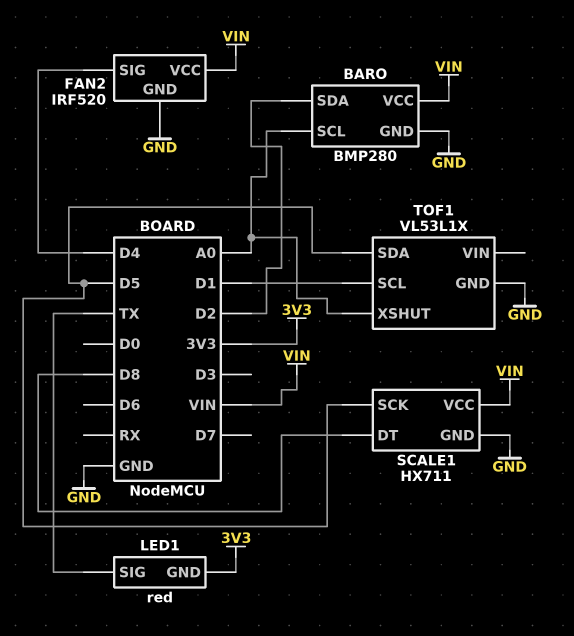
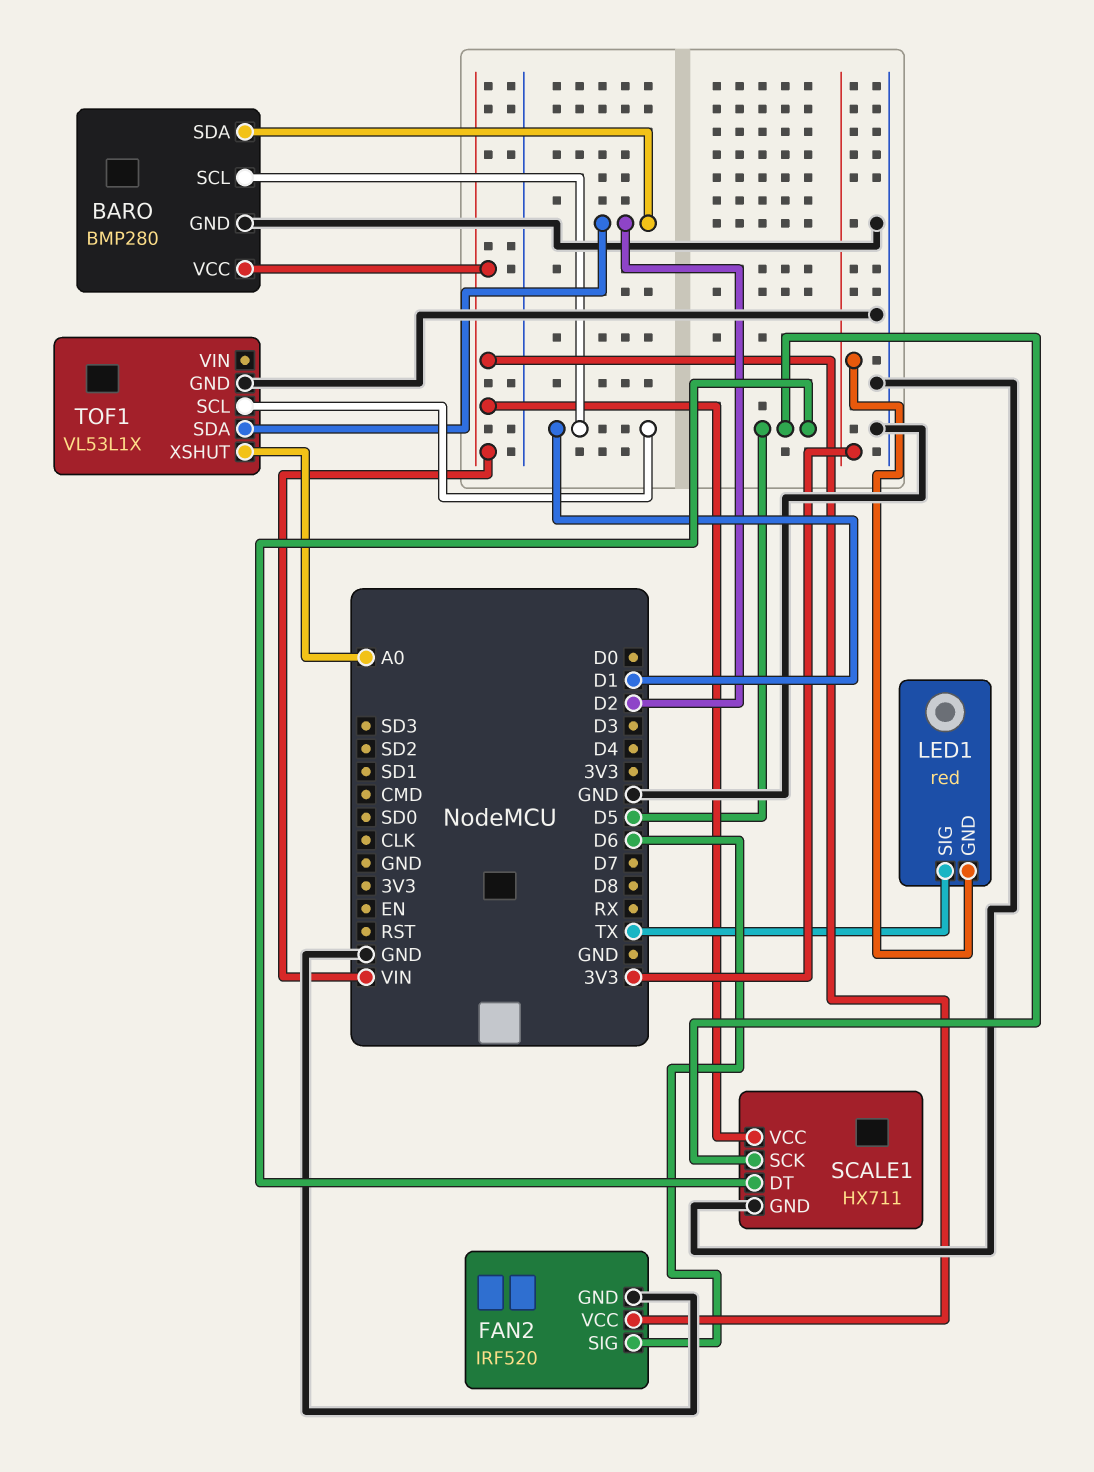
BARO pin SCL: A0 -> D1
FAN2 pin SIG: D4 -> D6
SCALE1 pin DT: D8 -> D5
TOF1 pin SDA: D5 -> D2

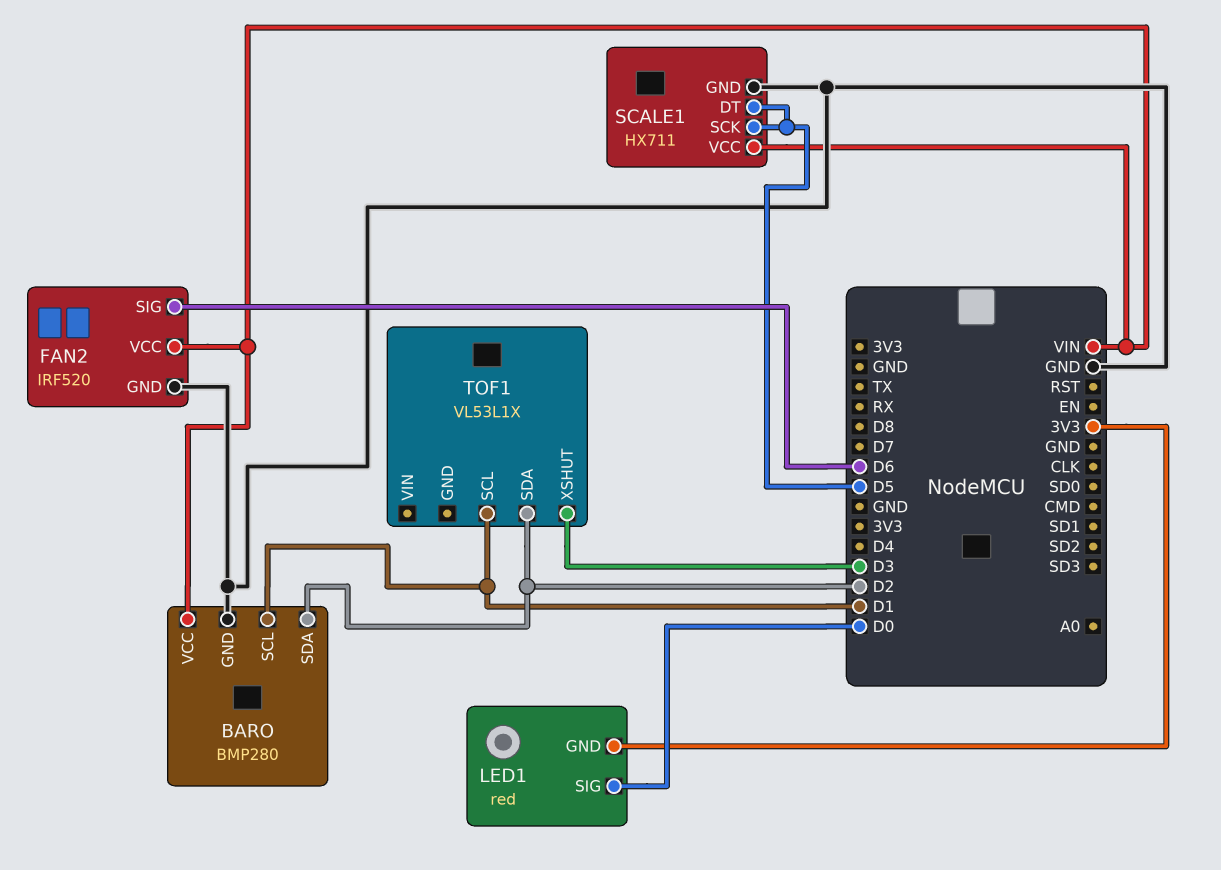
LED1 pin SIG: TX -> D0
TOF1 pin GND: GND -> none
TOF1 pin XSHUT: A0 -> D3

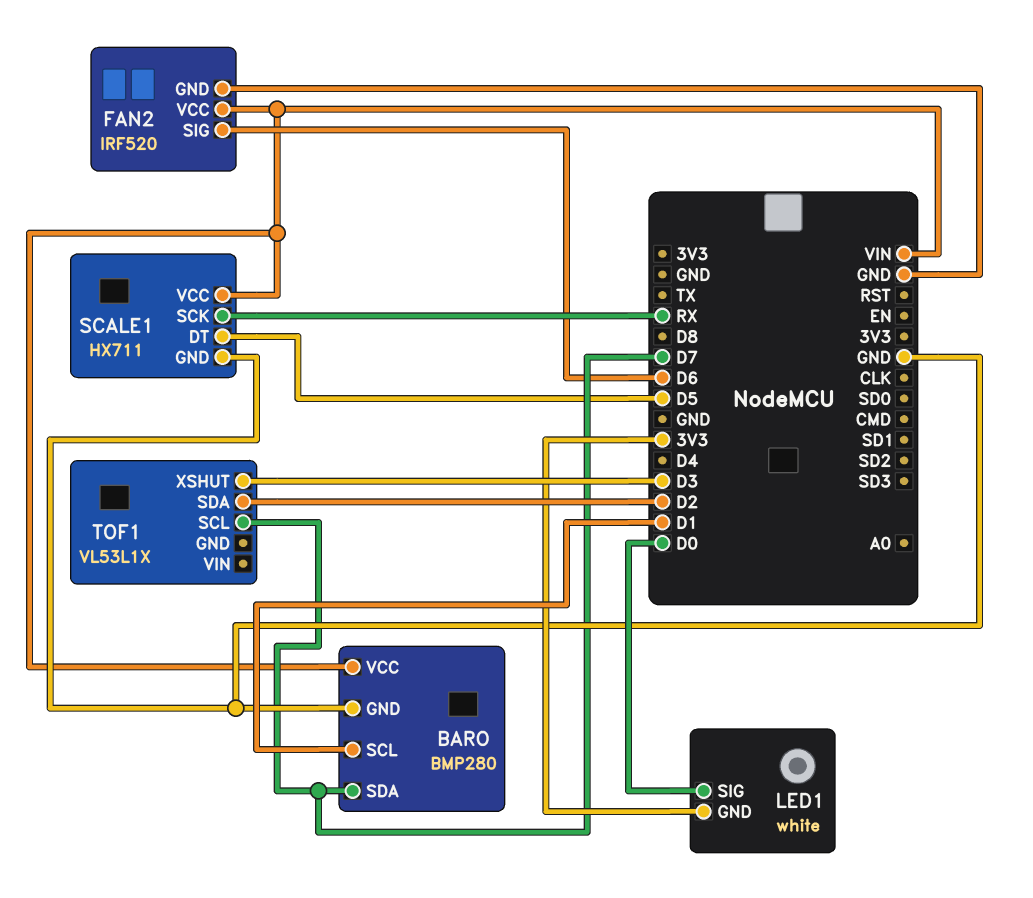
BARO pin SDA: D2 -> D7
LED1: red -> white
SCALE1 pin SCK: D5 -> RX
TOF1 pin SCL: D1 -> D7

